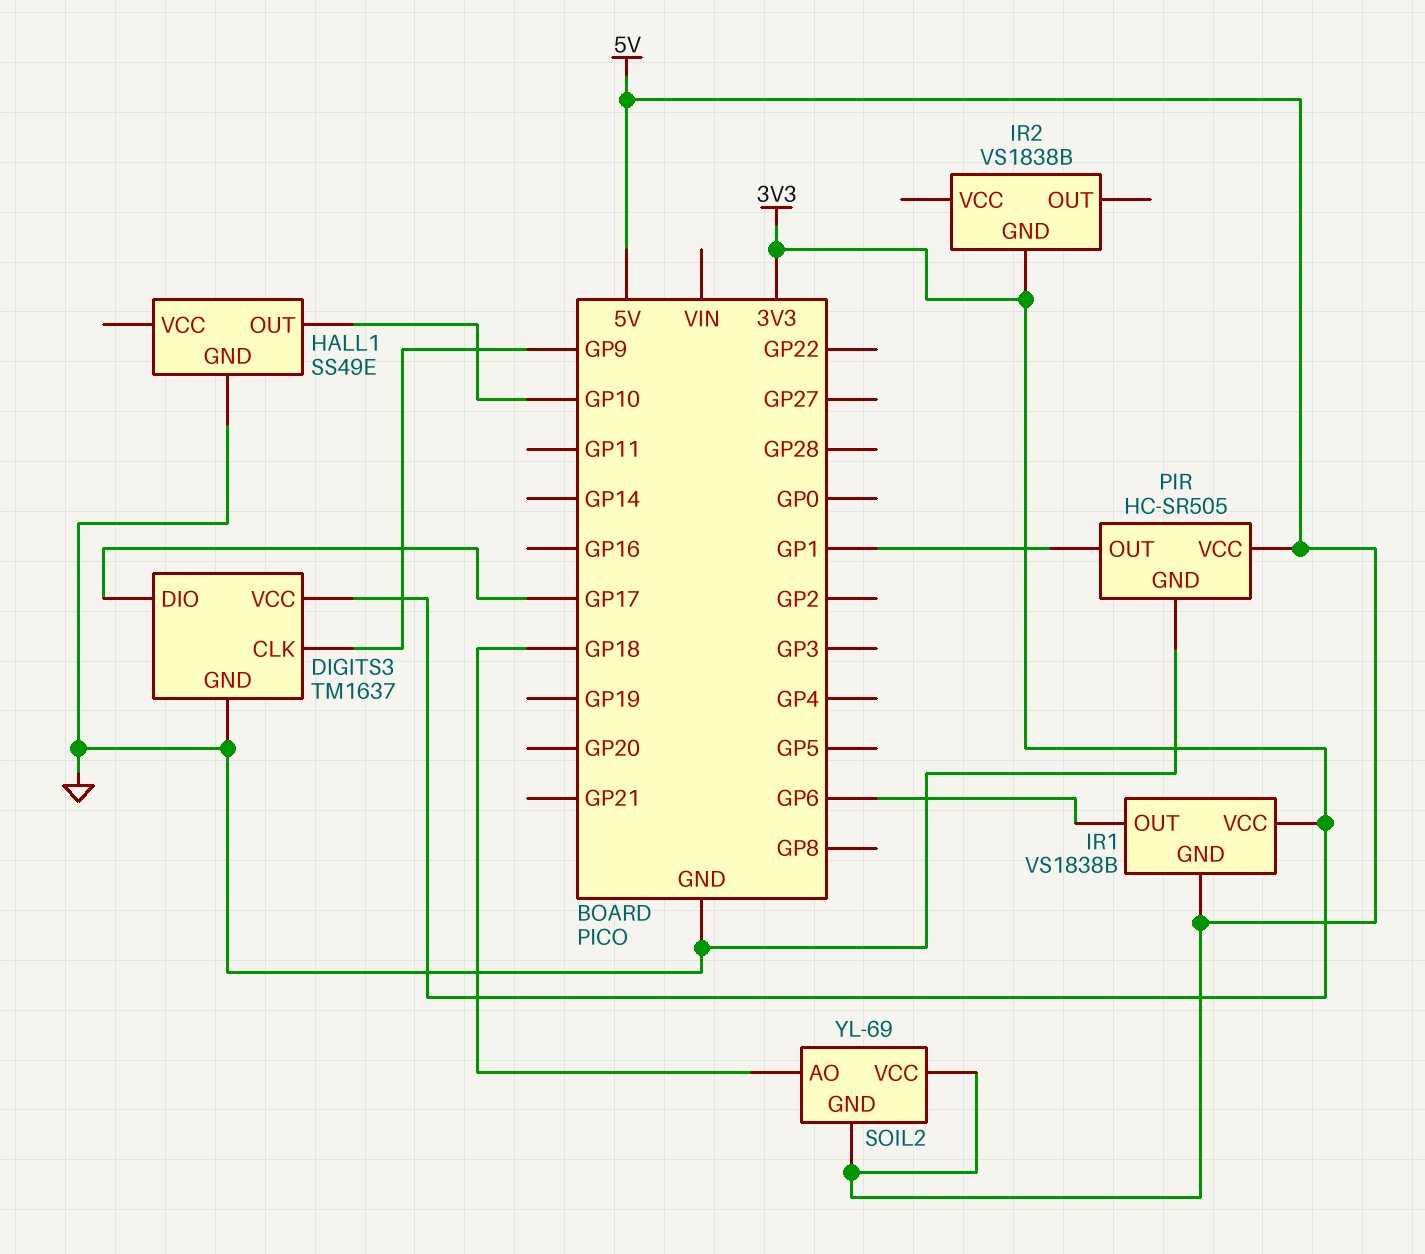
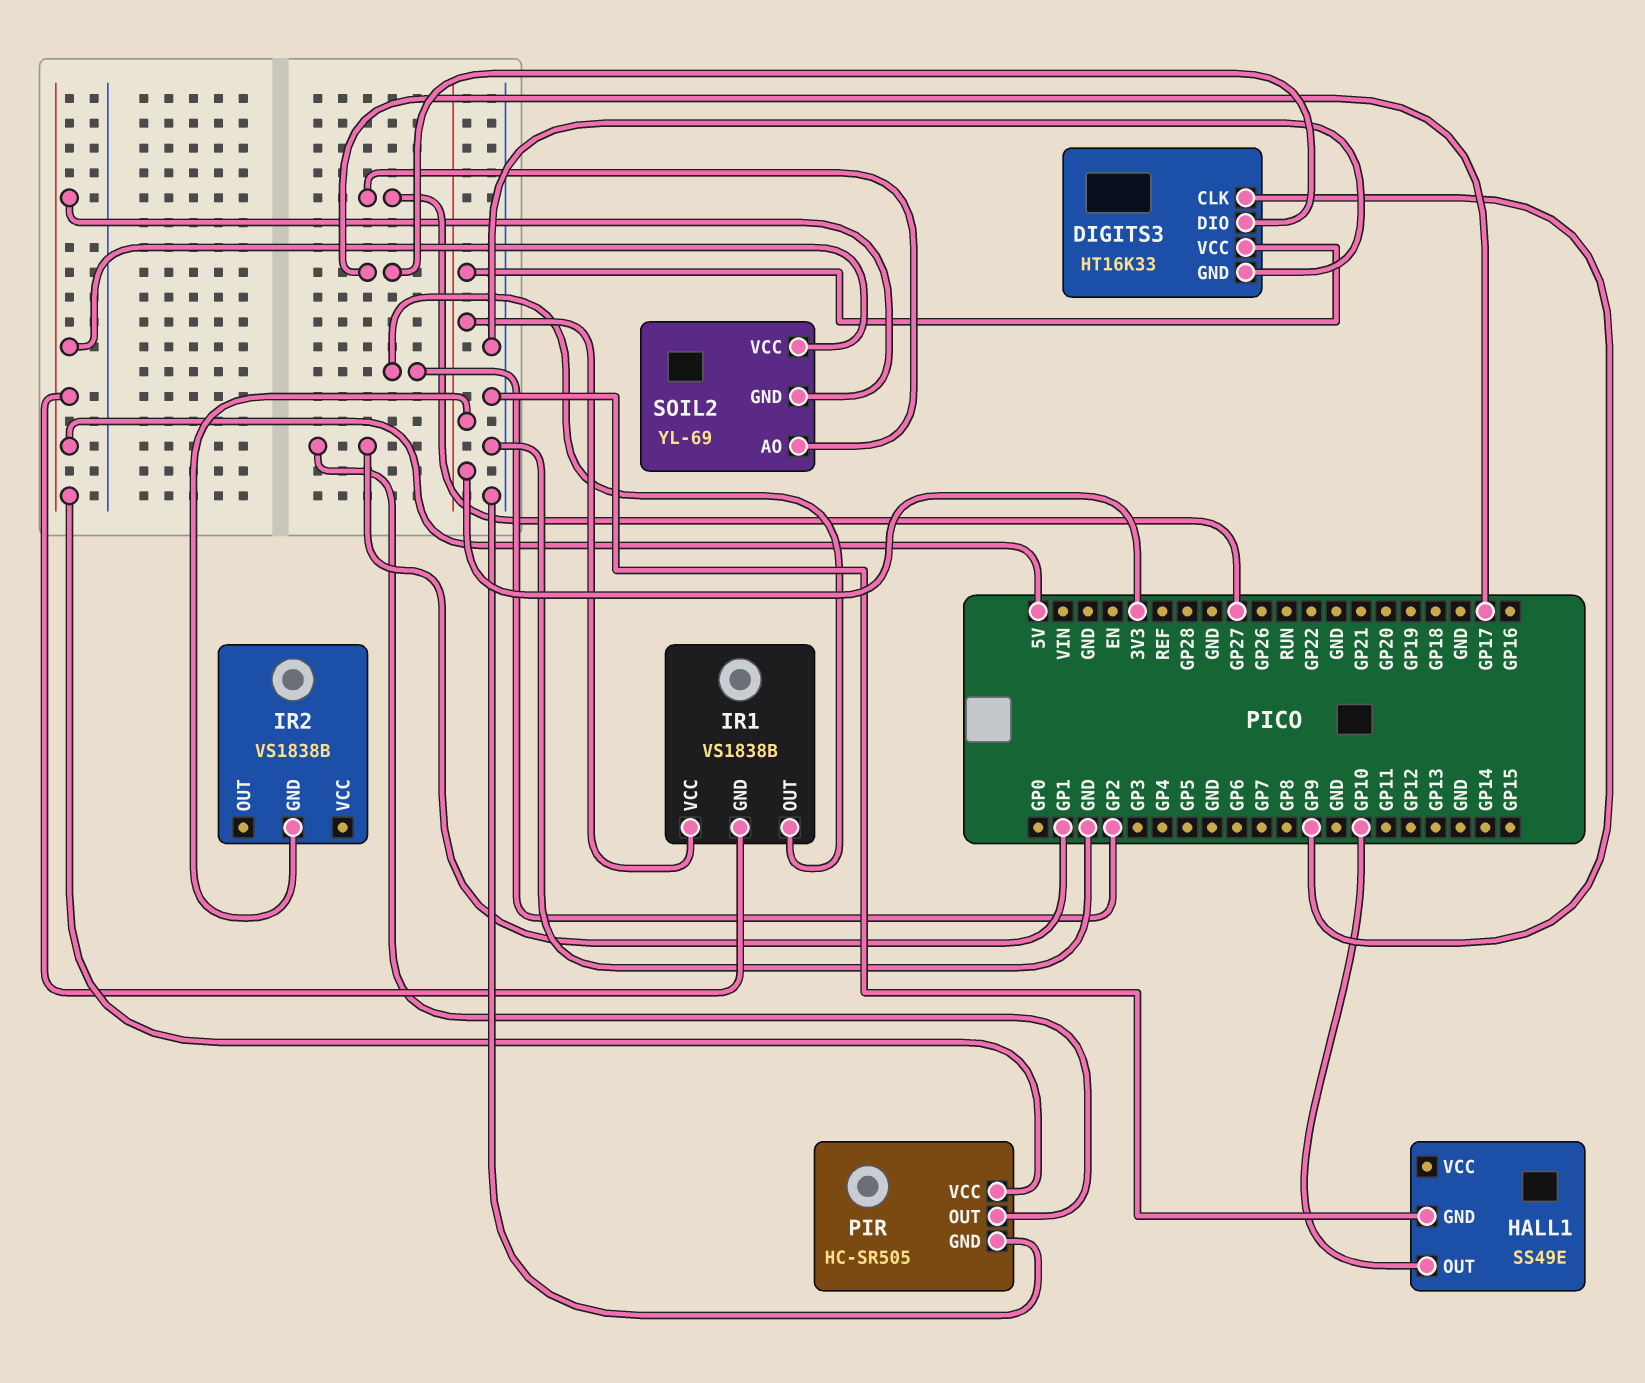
DIGITS3: TM1637 -> HT16K33
IR1 pin OUT: GP6 -> GP2
SOIL2 pin AO: GP18 -> GP27

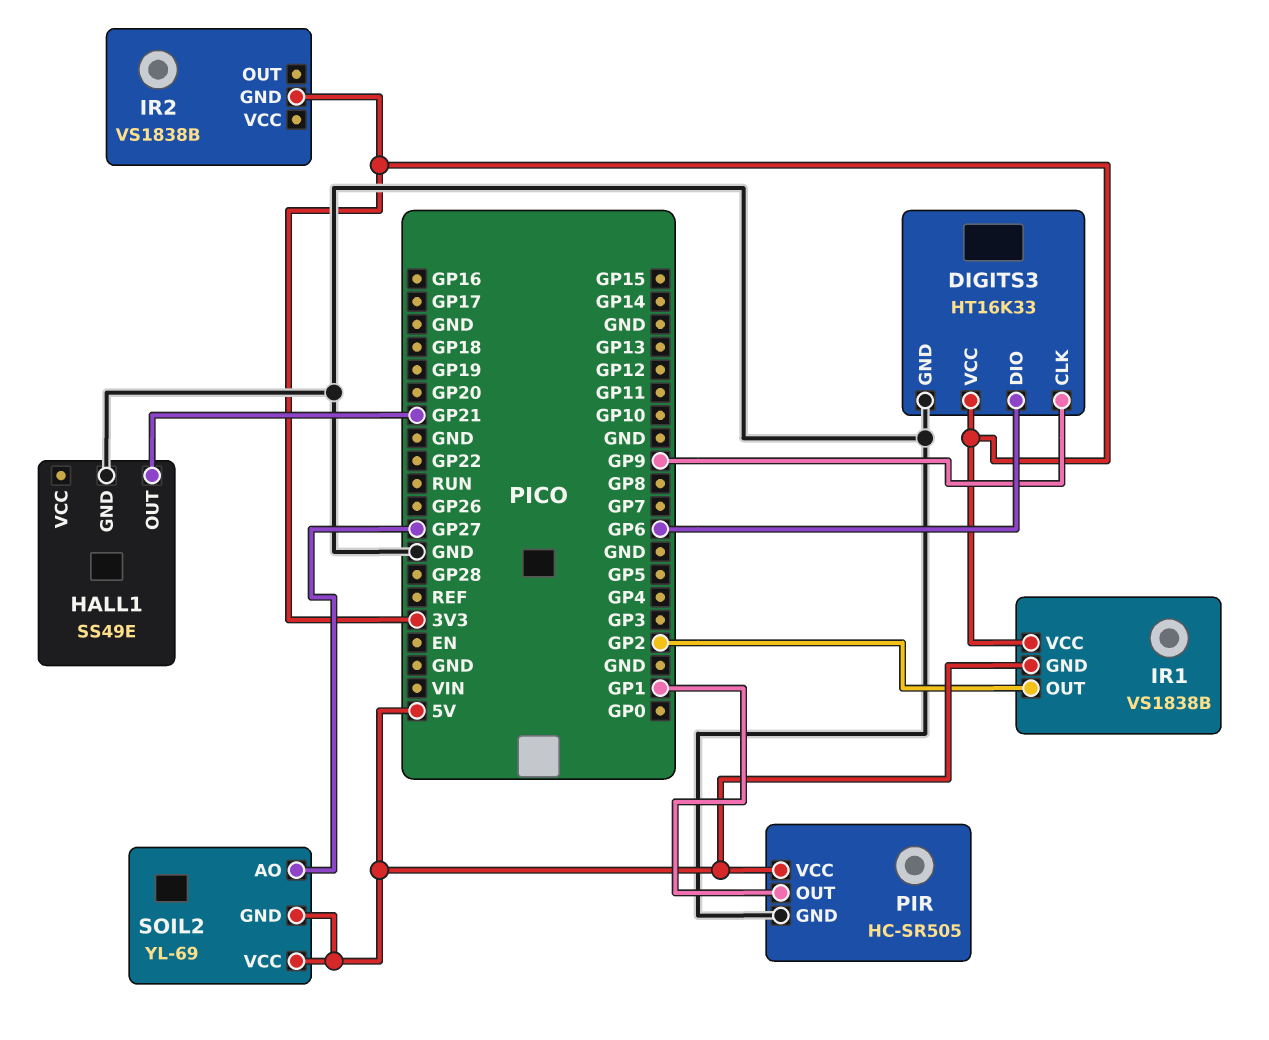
DIGITS3 pin DIO: GP17 -> GP6
HALL1 pin OUT: GP10 -> GP21

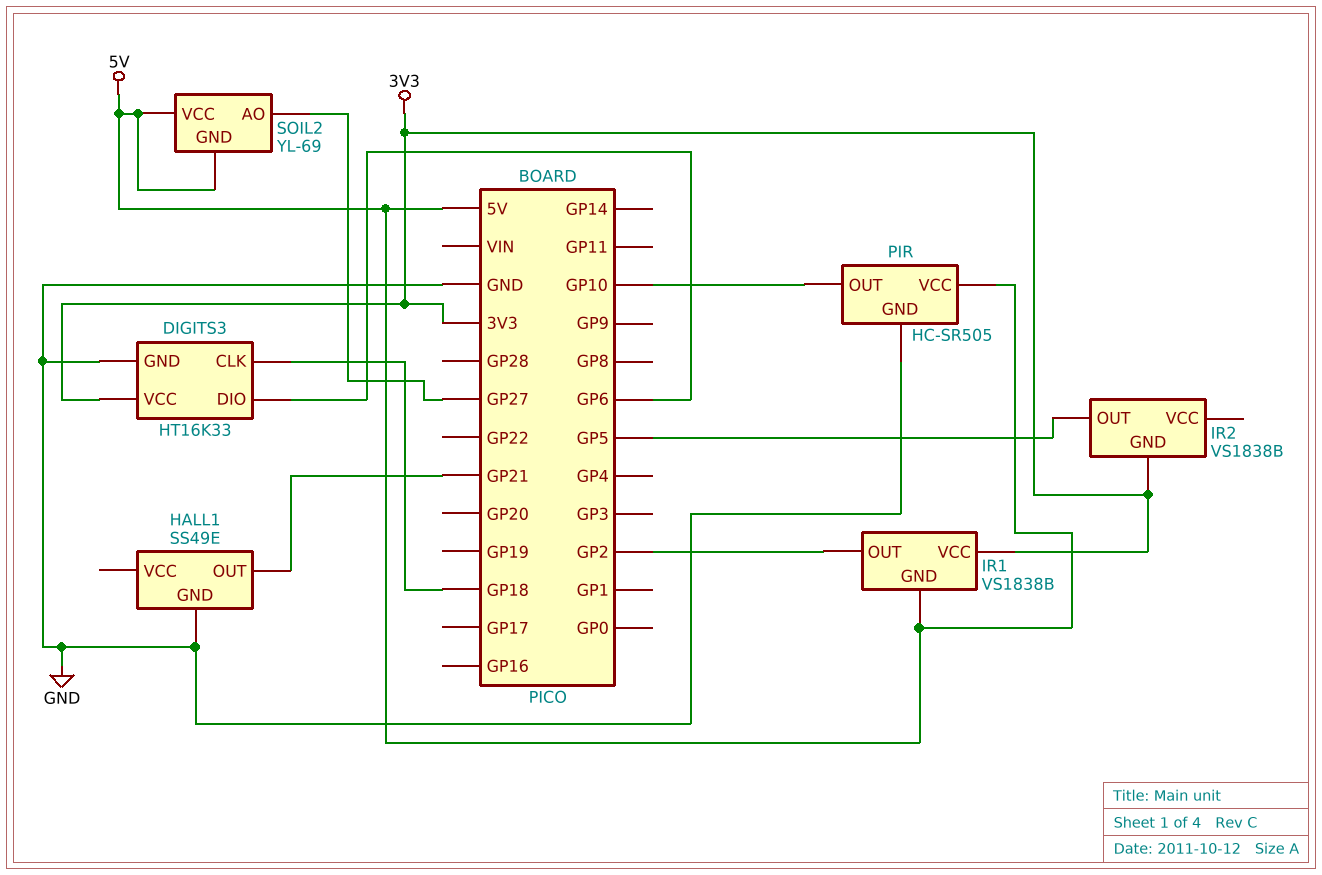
DIGITS3 pin CLK: GP9 -> GP18
IR2 pin OUT: none -> GP5
PIR pin OUT: GP1 -> GP10

